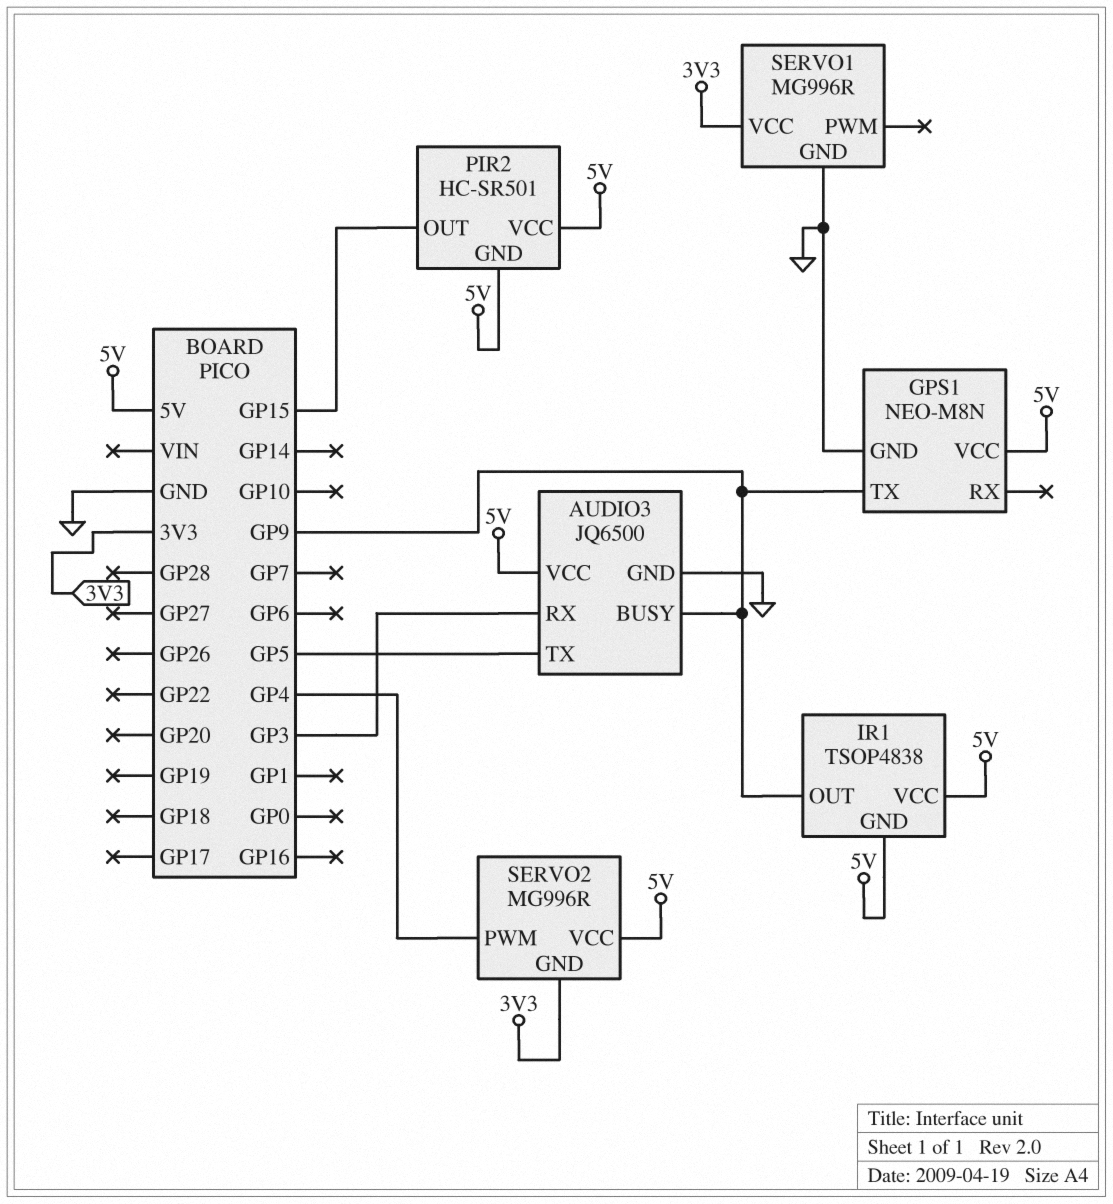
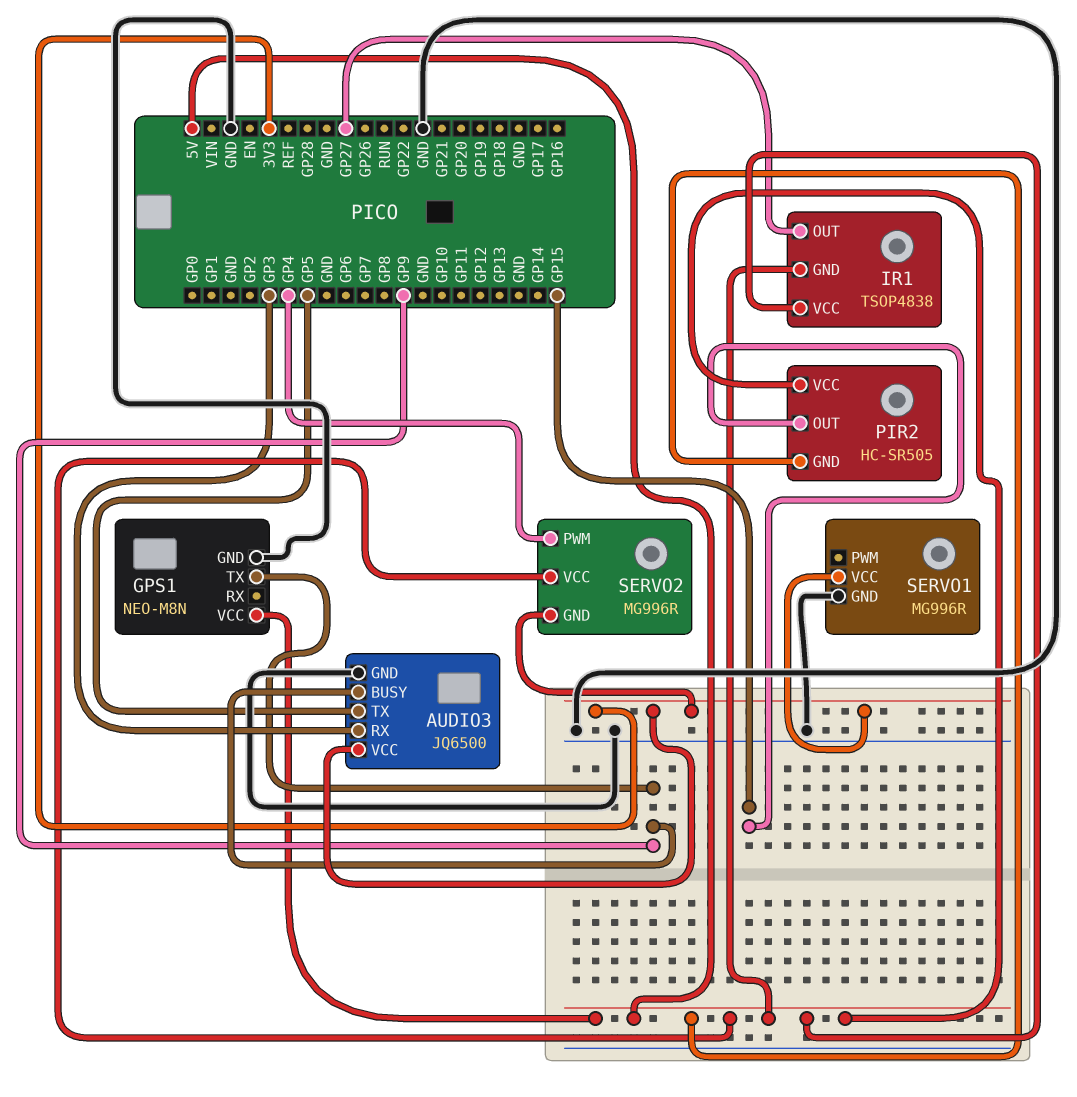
AUDIO3 pin VCC: 5V -> 3V3
IR1 pin OUT: GP9 -> GP27
PIR2: HC-SR501 -> HC-SR505

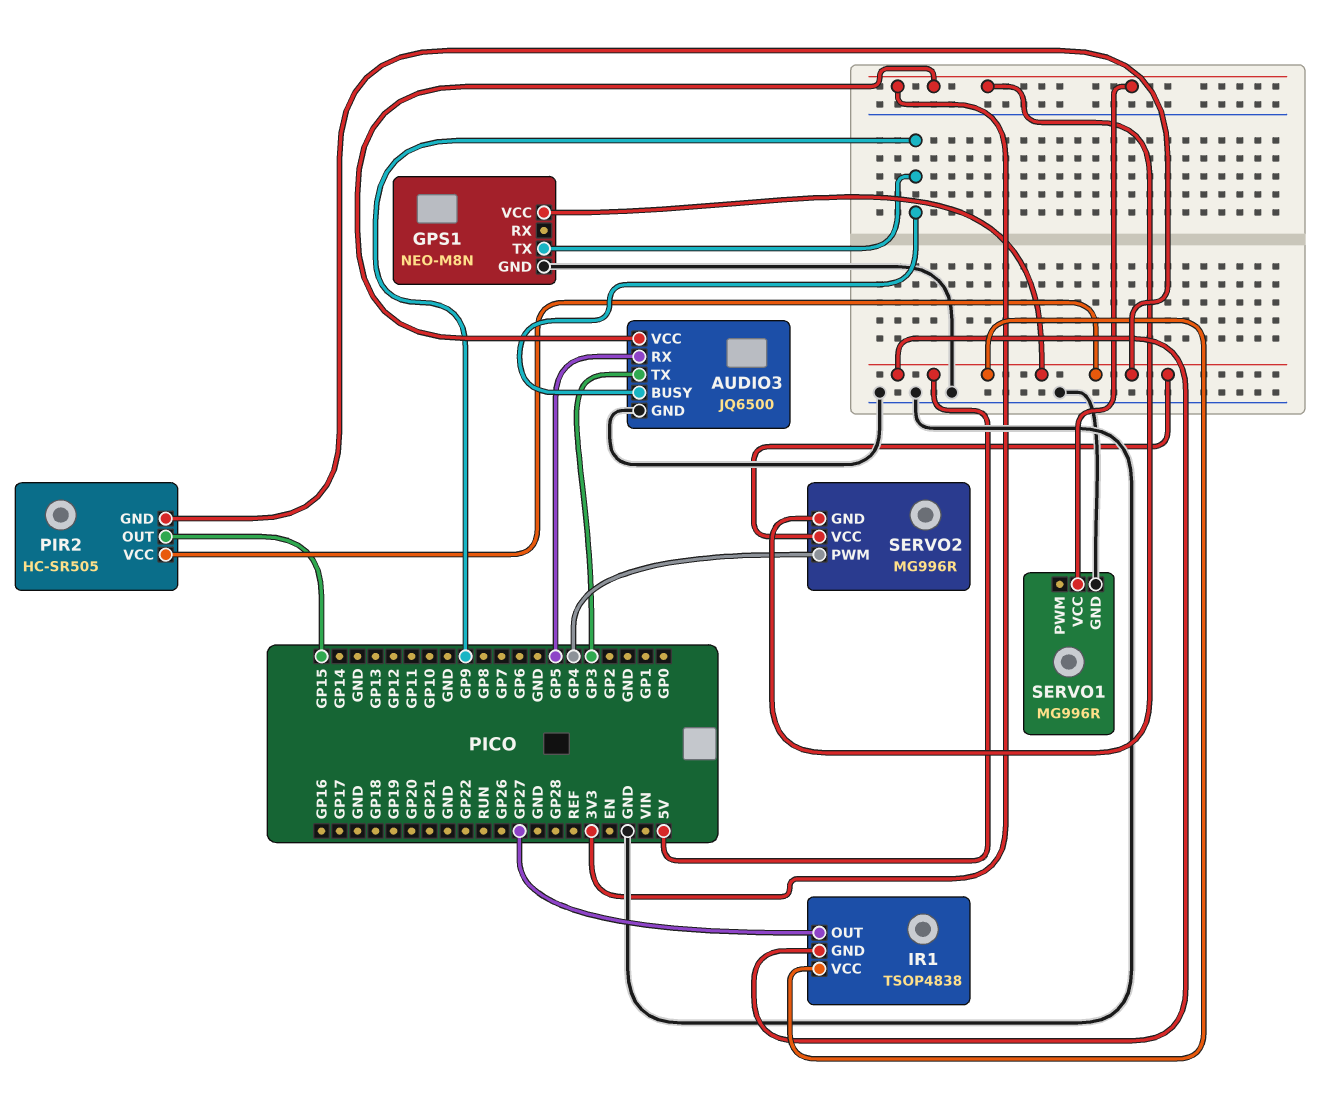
AUDIO3 pin RX: GP3 -> GP5
AUDIO3 pin TX: GP5 -> GP3

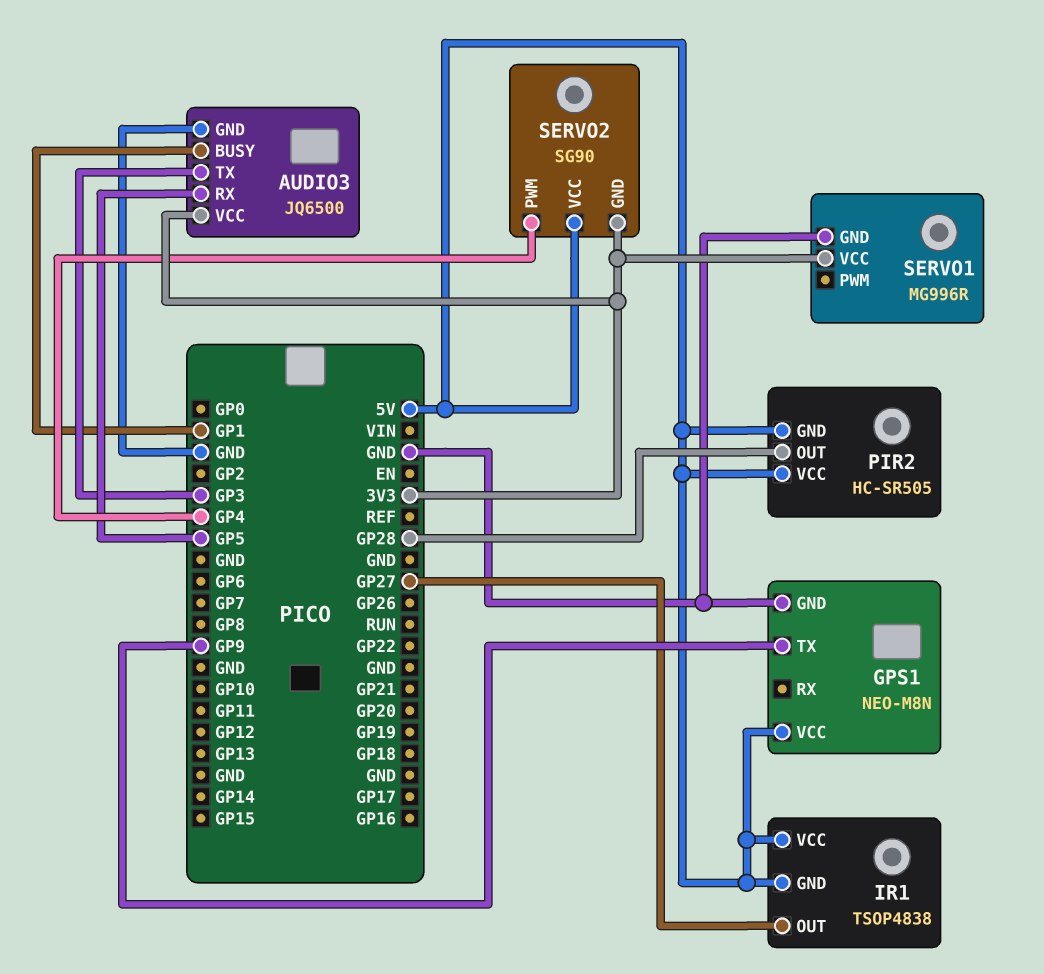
AUDIO3 pin BUSY: GP9 -> GP1
PIR2 pin OUT: GP15 -> GP28
SERVO2: MG996R -> SG90

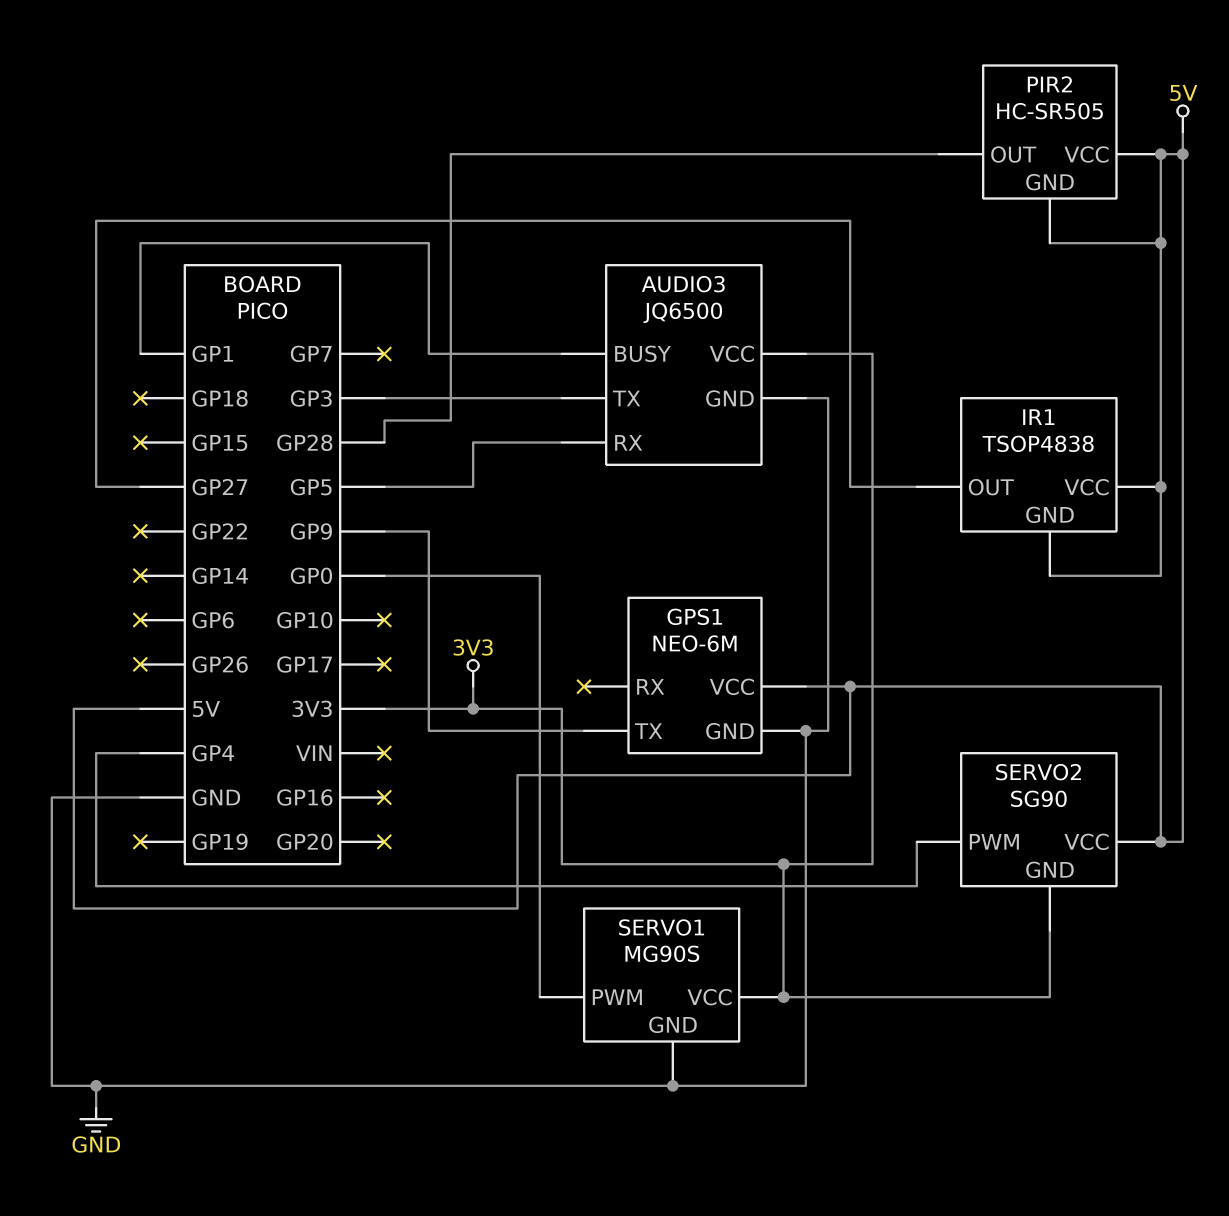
GPS1: NEO-M8N -> NEO-6M
SERVO1: MG996R -> MG90S
SERVO1 pin PWM: none -> GP0

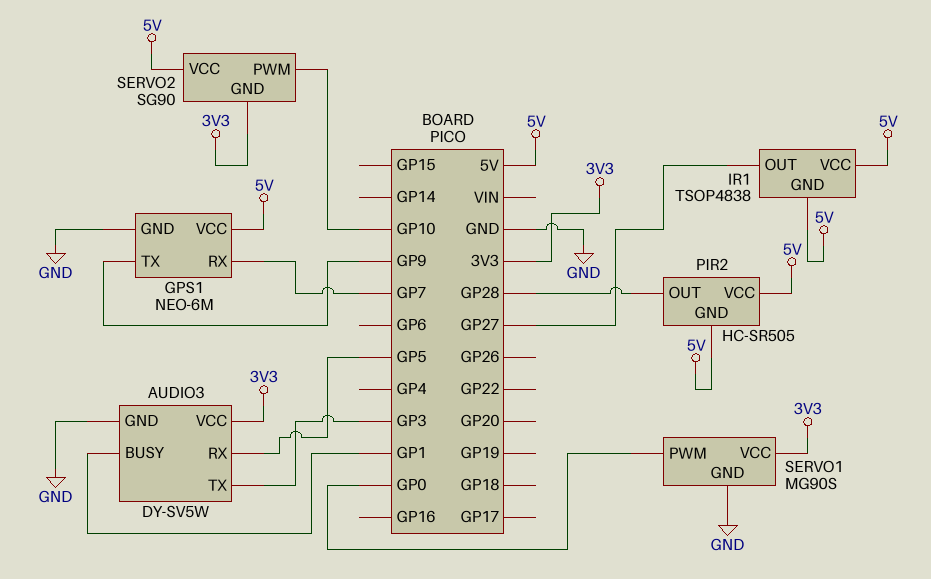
AUDIO3: JQ6500 -> DY-SV5W
GPS1 pin RX: none -> GP7
SERVO2 pin PWM: GP4 -> GP10

